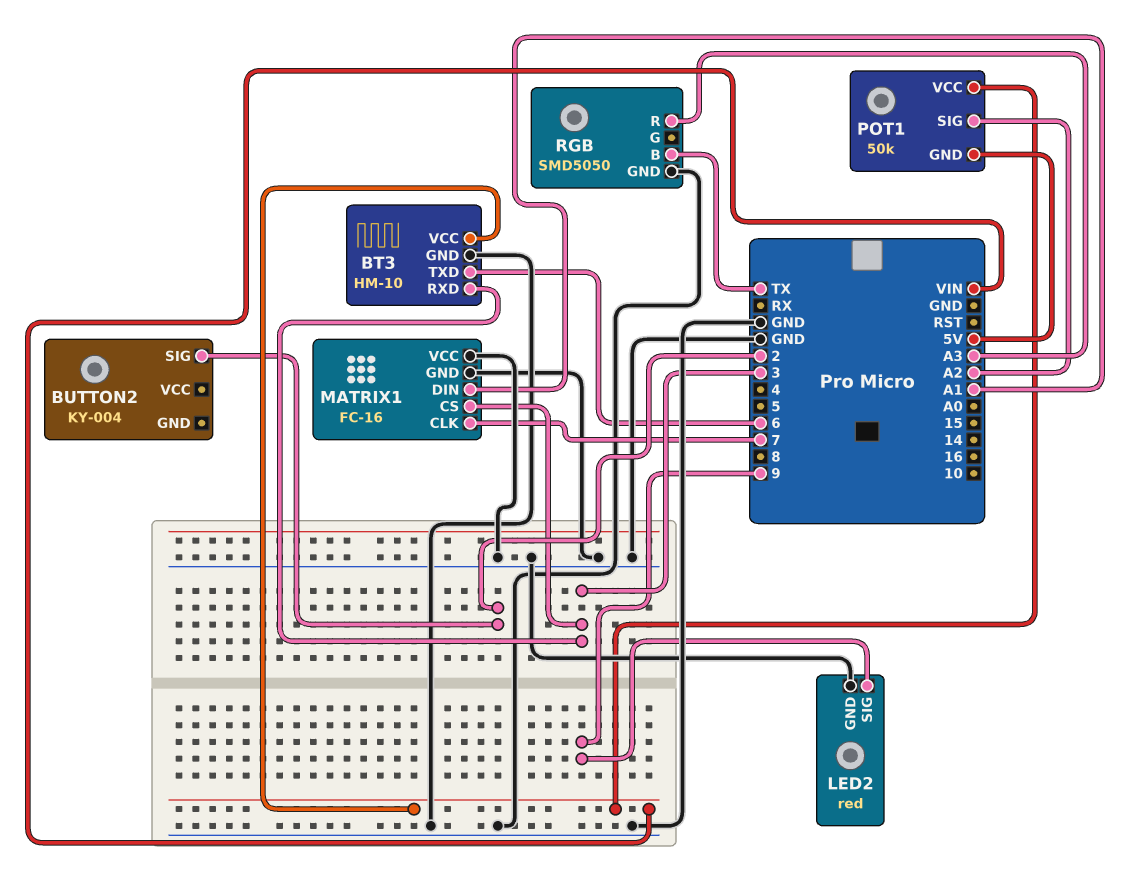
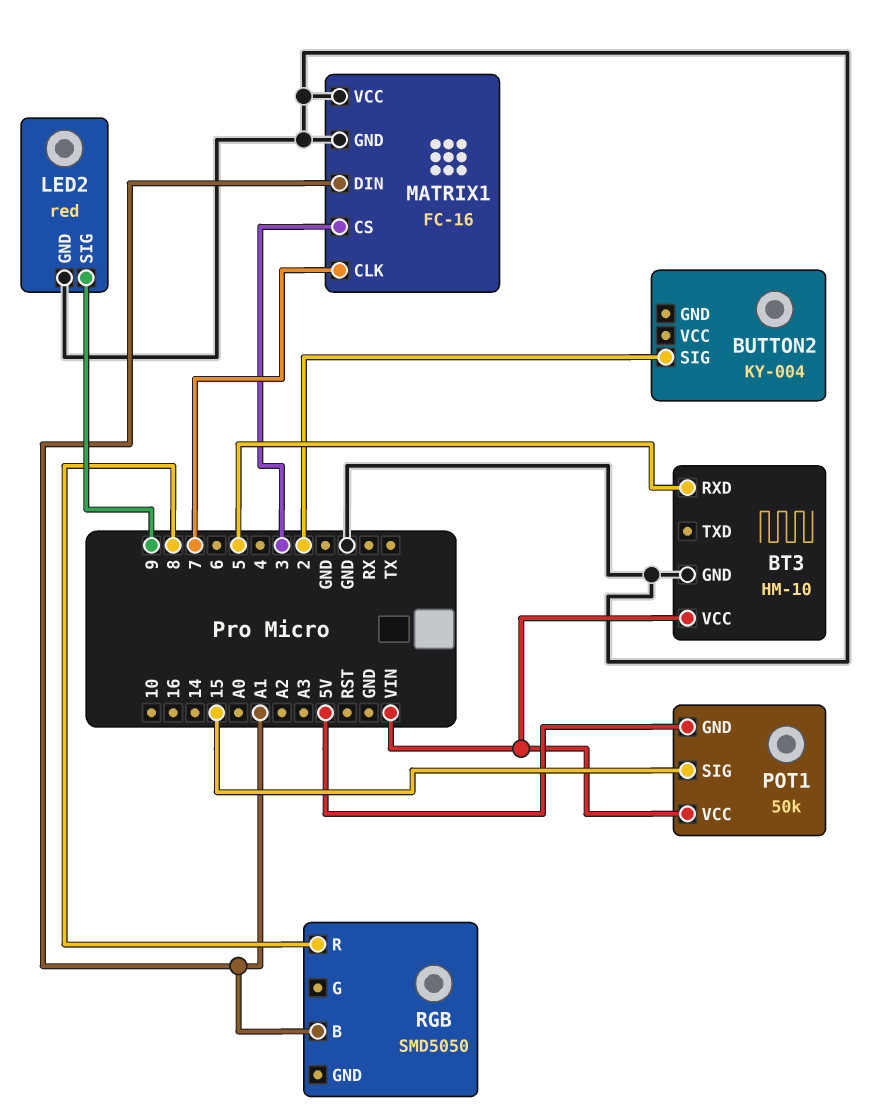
BT3 pin RXD: 3 -> 5
BT3 pin TXD: 6 -> none
POT1 pin SIG: A2 -> 15
RGB pin B: TX -> A1
RGB pin GND: GND -> none
RGB pin R: A3 -> 8

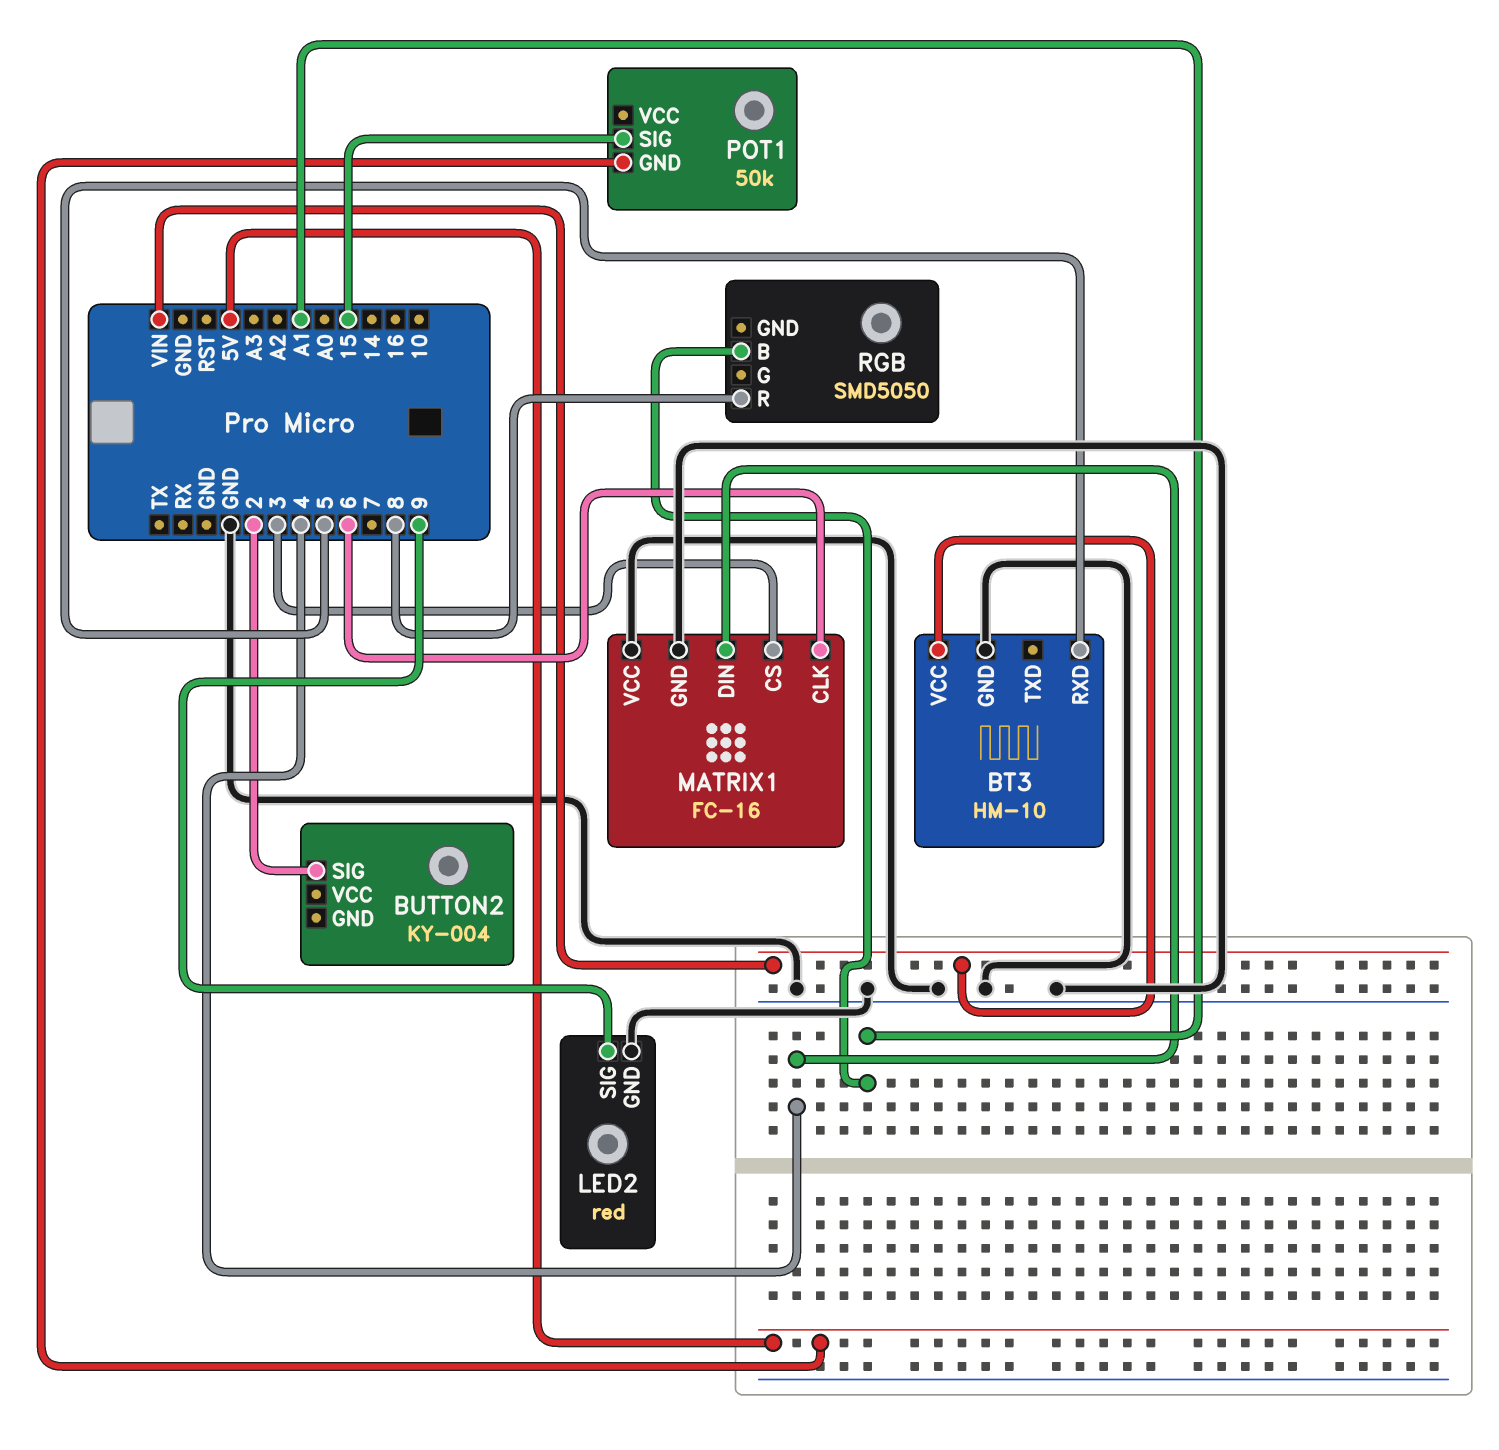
MATRIX1 pin CLK: 7 -> 6
MATRIX1 pin DIN: A1 -> 4
POT1 pin VCC: VIN -> none

